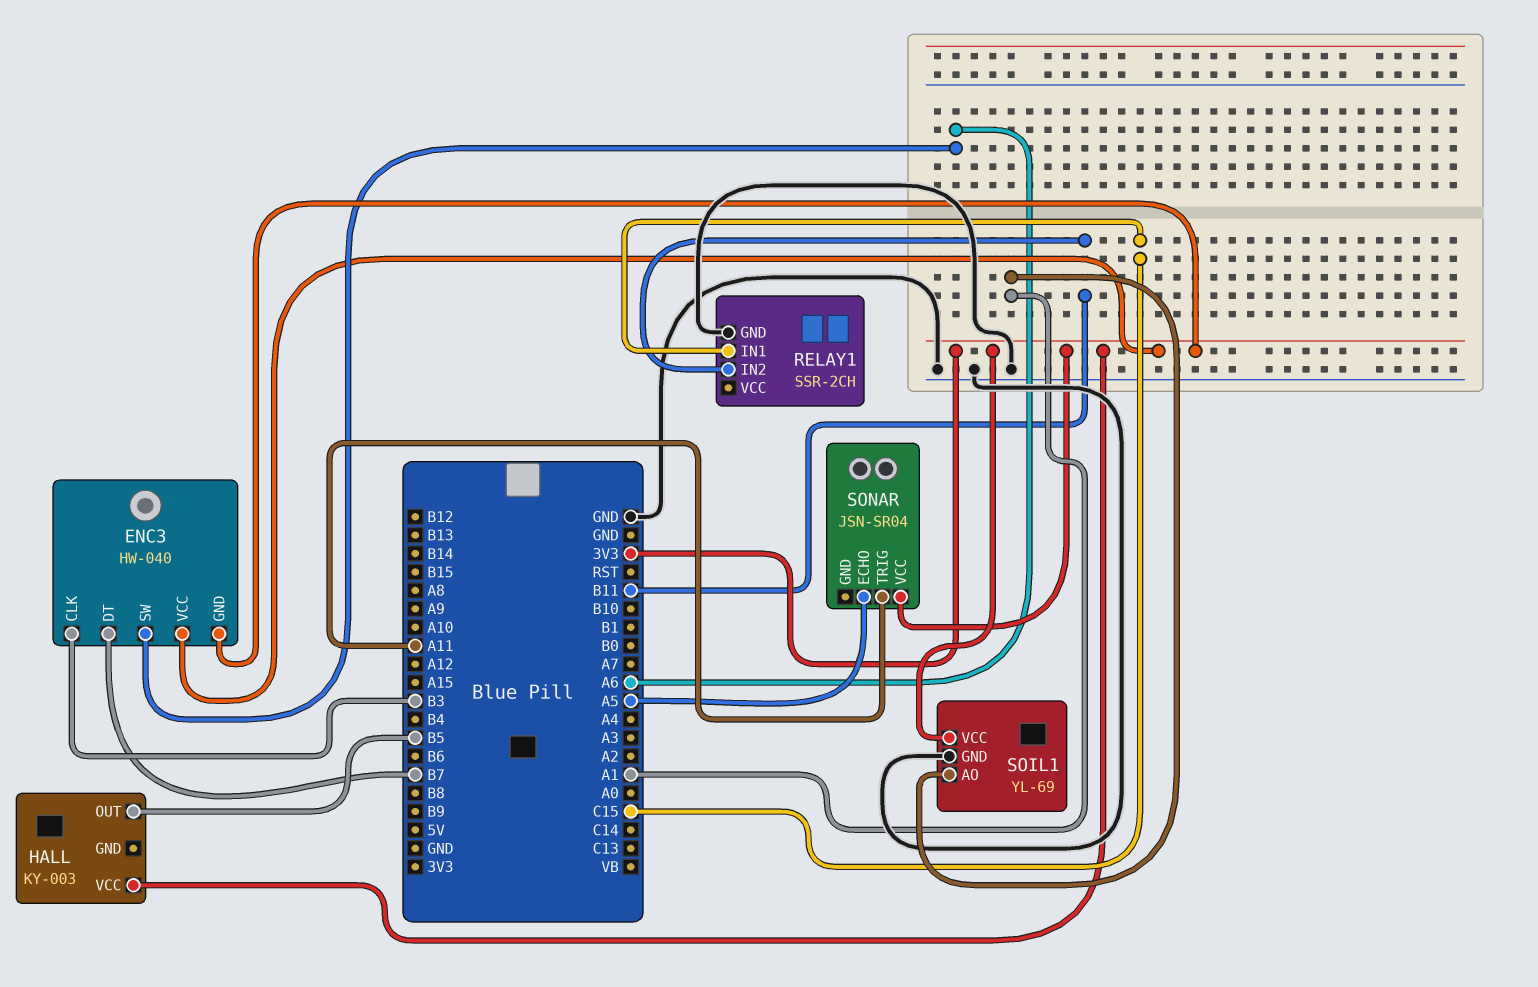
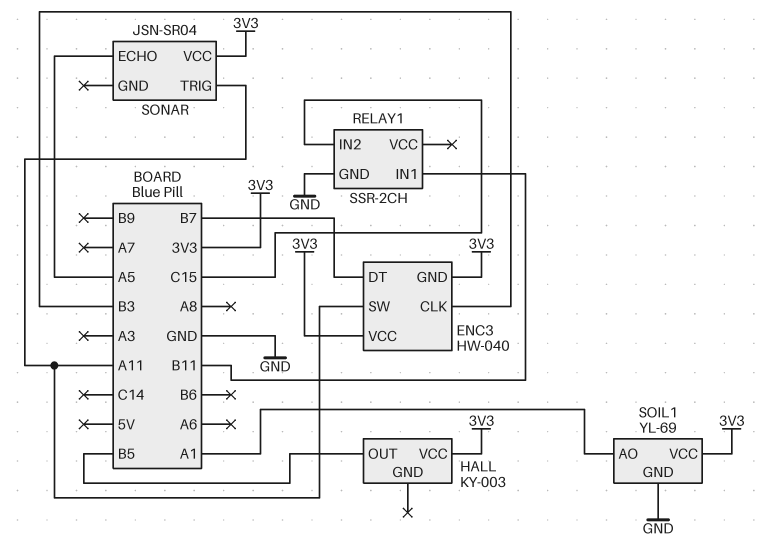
ENC3 pin SW: A6 -> A11
RELAY1 pin IN1: C15 -> B11
RELAY1 pin IN2: B11 -> C15

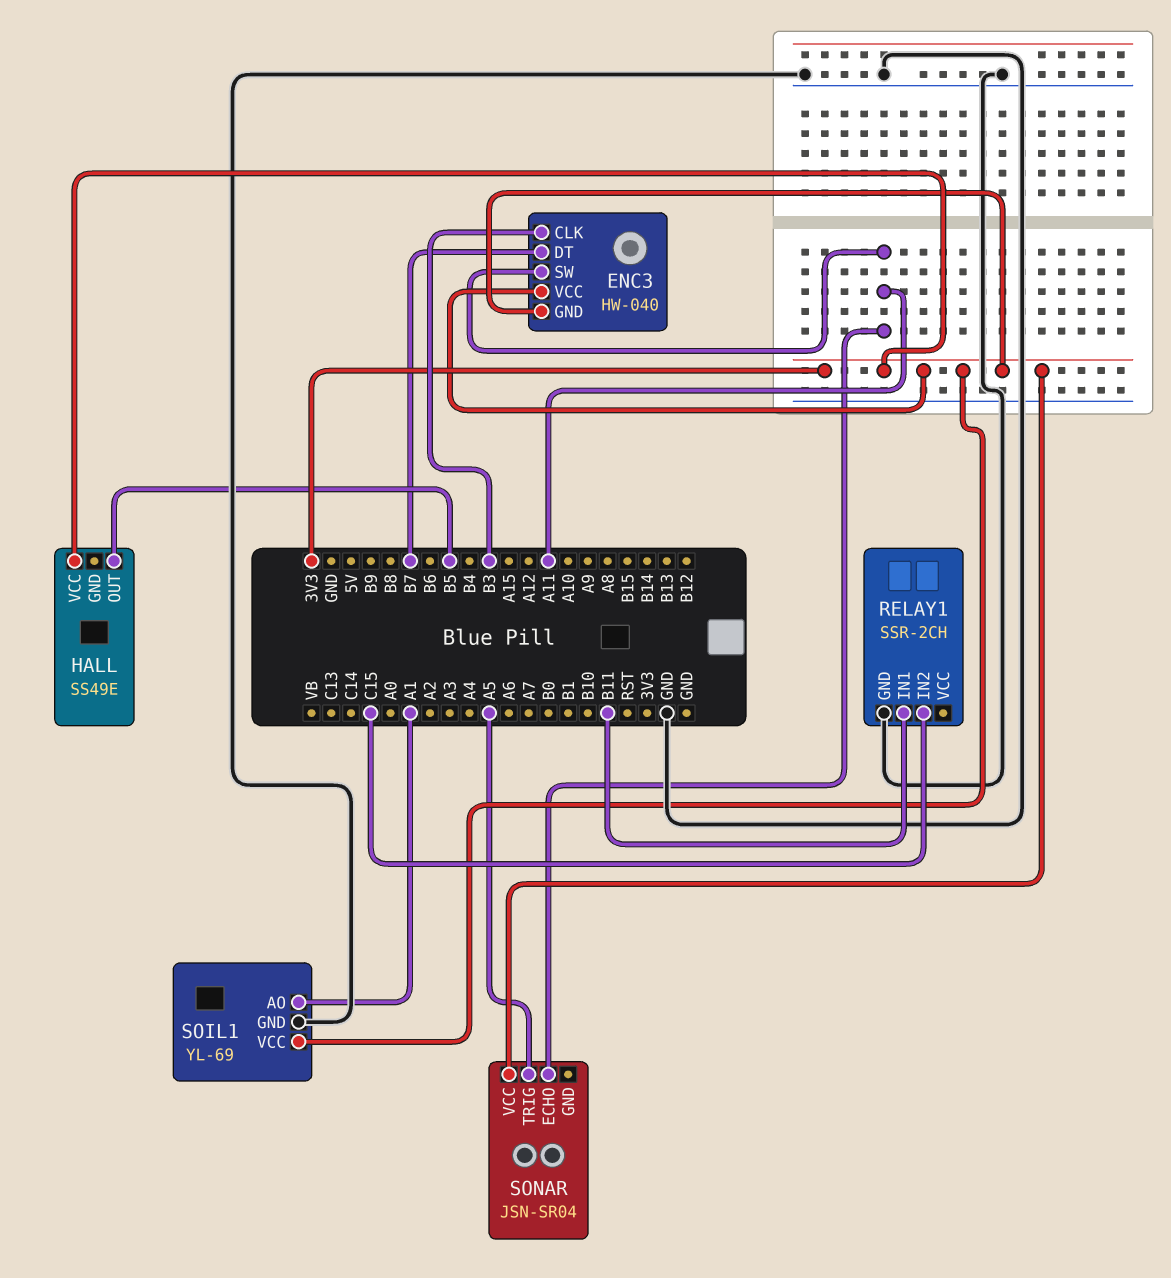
HALL: KY-003 -> SS49E
SONAR pin ECHO: A5 -> A11
SONAR pin TRIG: A11 -> A5

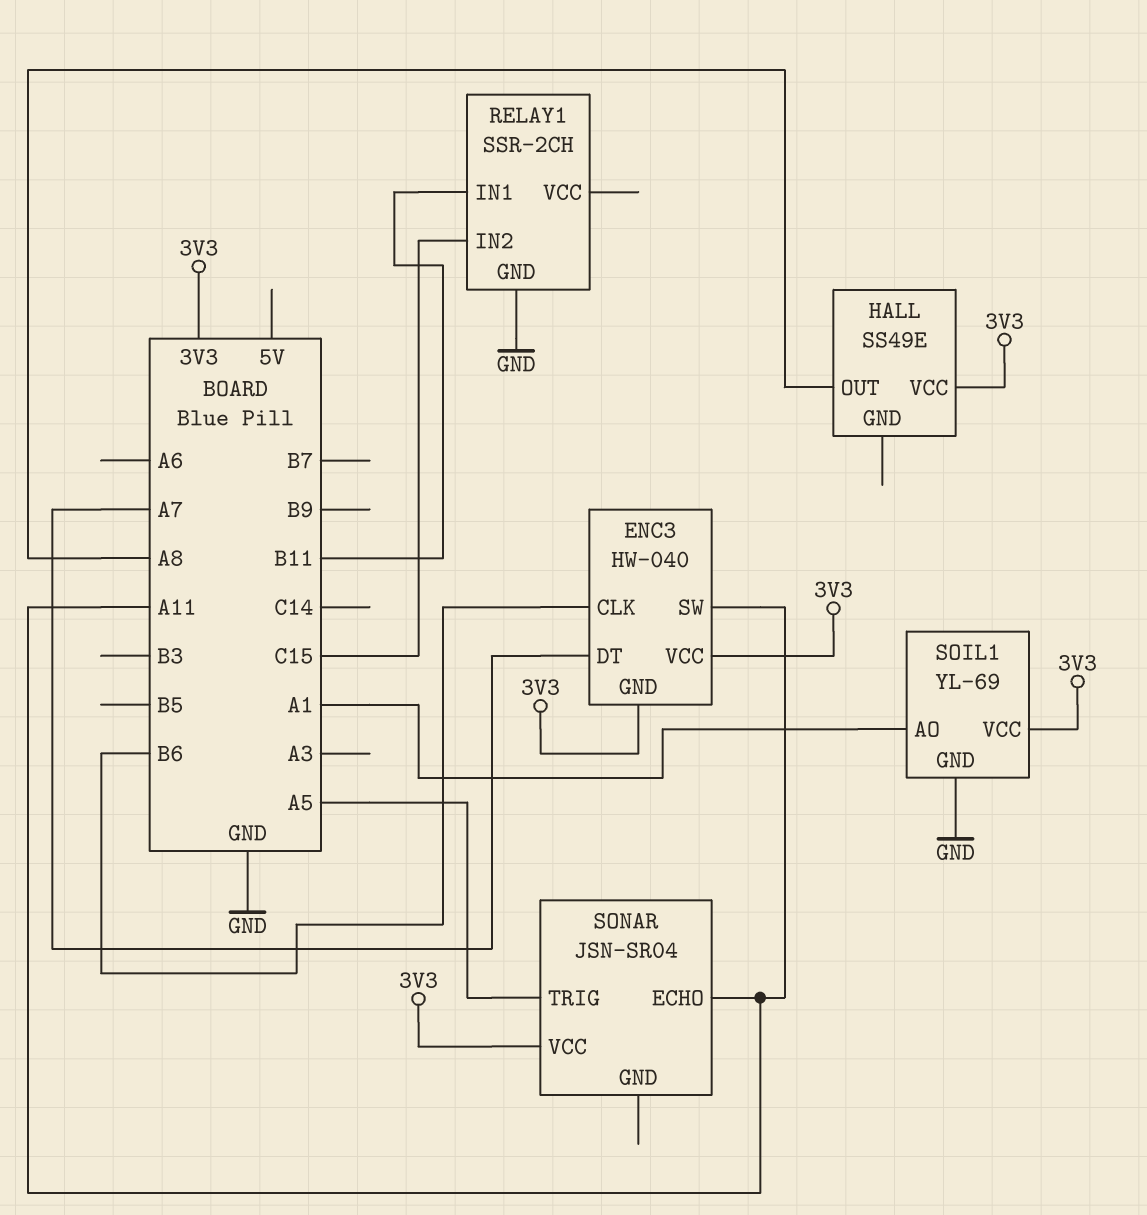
ENC3 pin CLK: B3 -> B6
ENC3 pin DT: B7 -> A7
HALL pin OUT: B5 -> A8

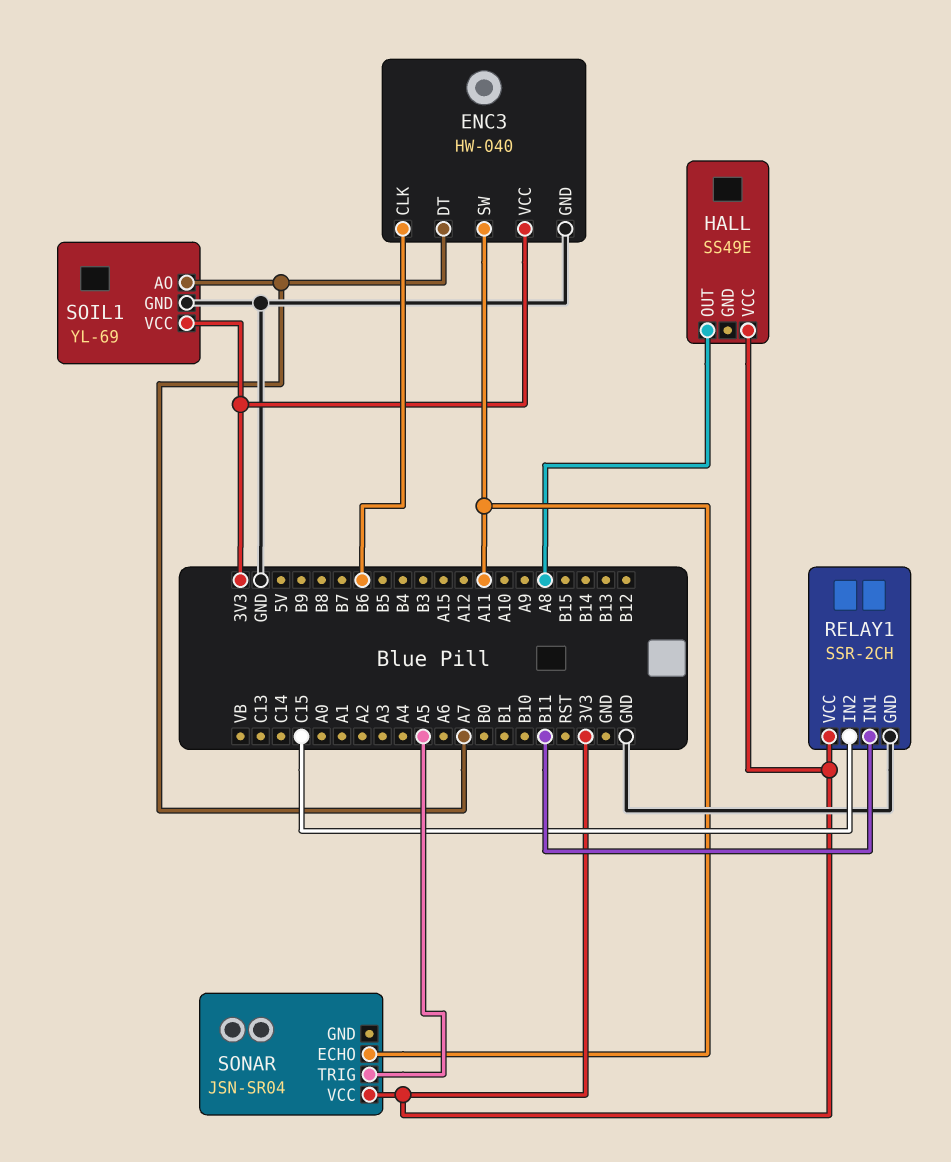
ENC3 pin GND: 3V3 -> GND
RELAY1 pin VCC: none -> 3V3
SOIL1 pin AO: A1 -> A7

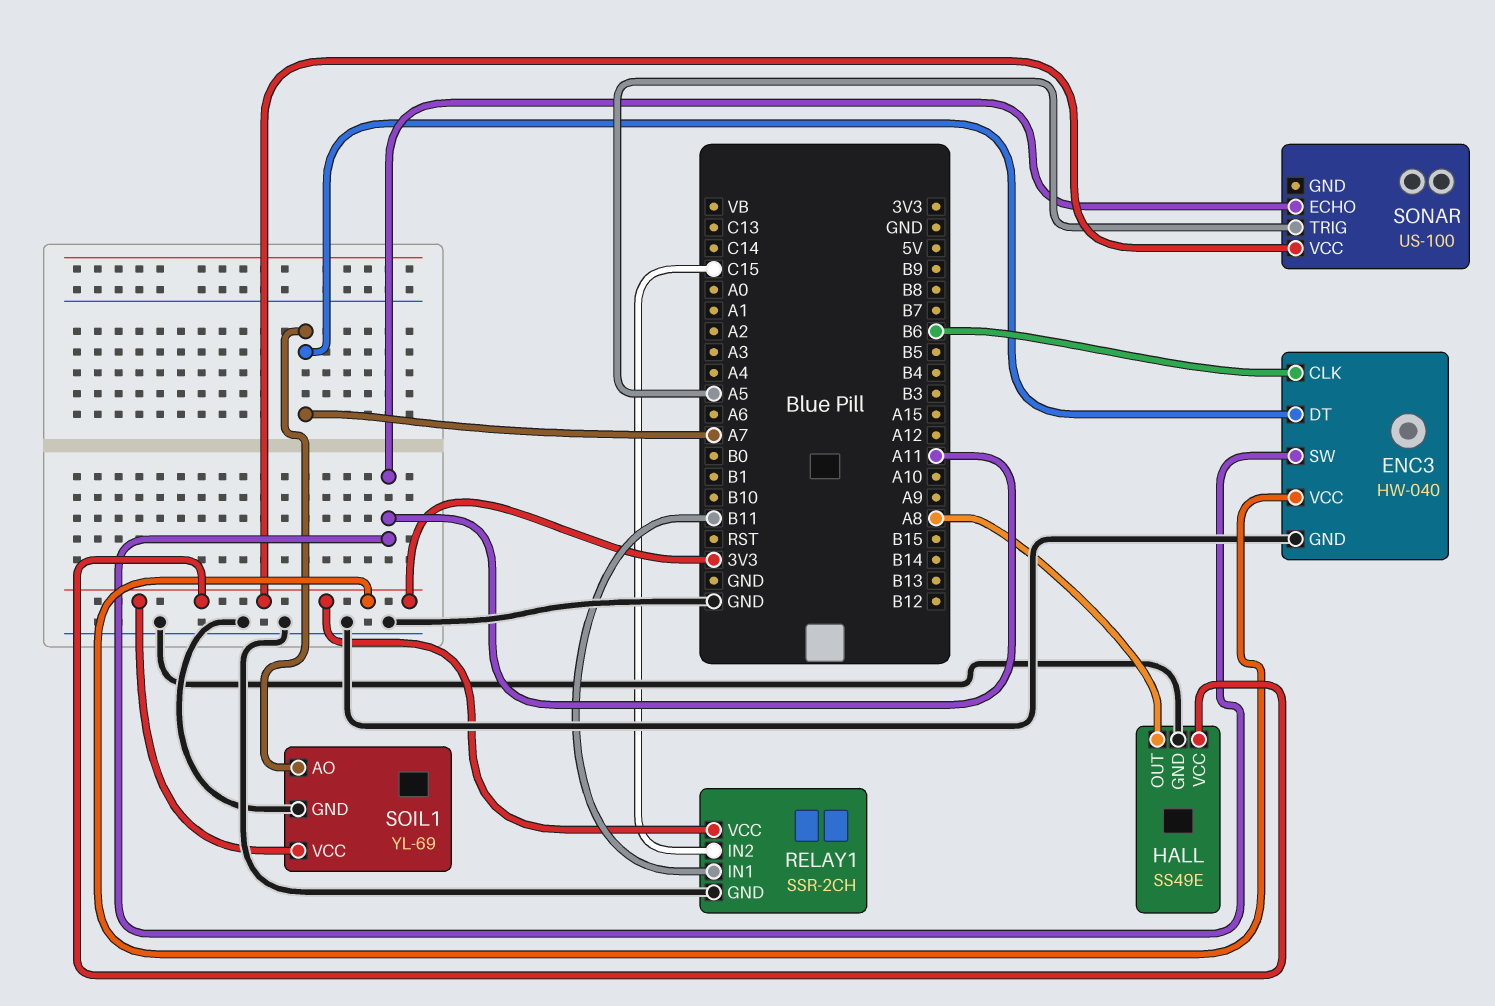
HALL pin GND: none -> GND
SONAR: JSN-SR04 -> US-100

